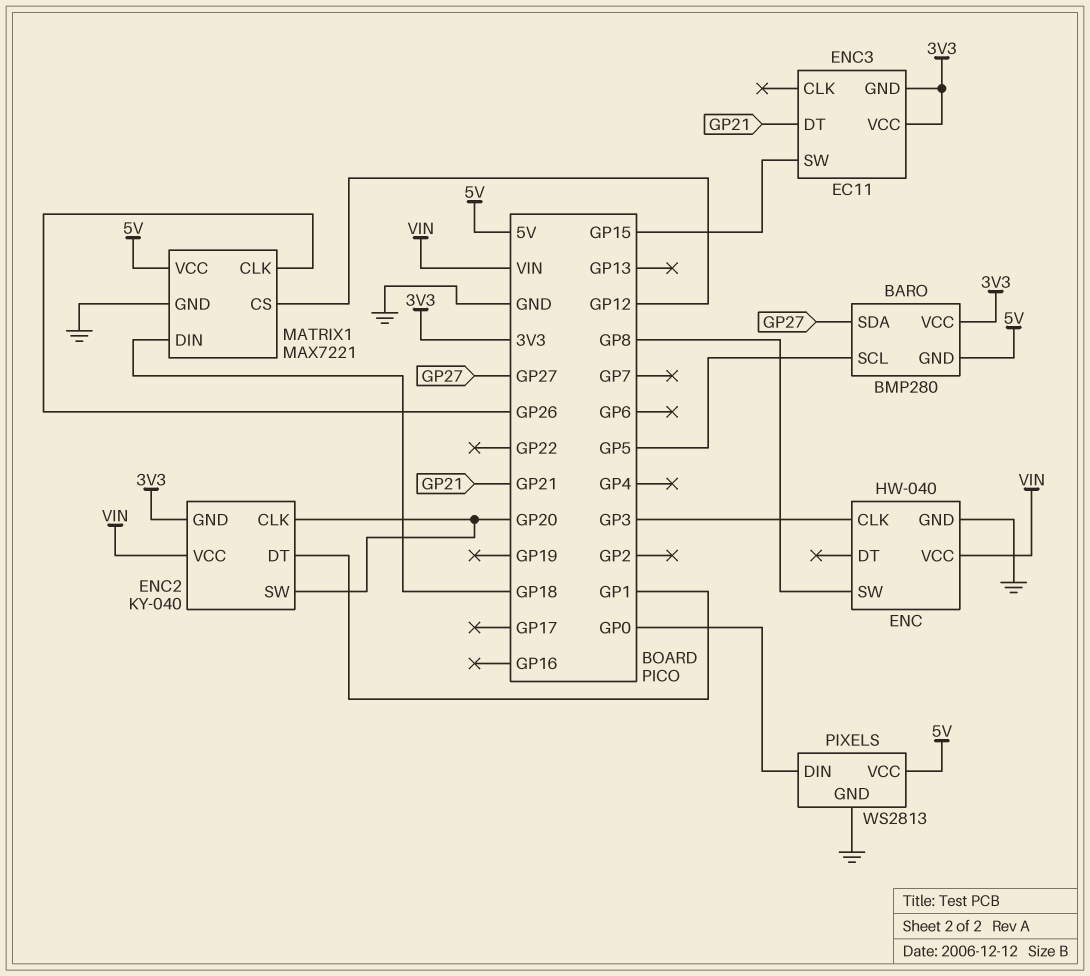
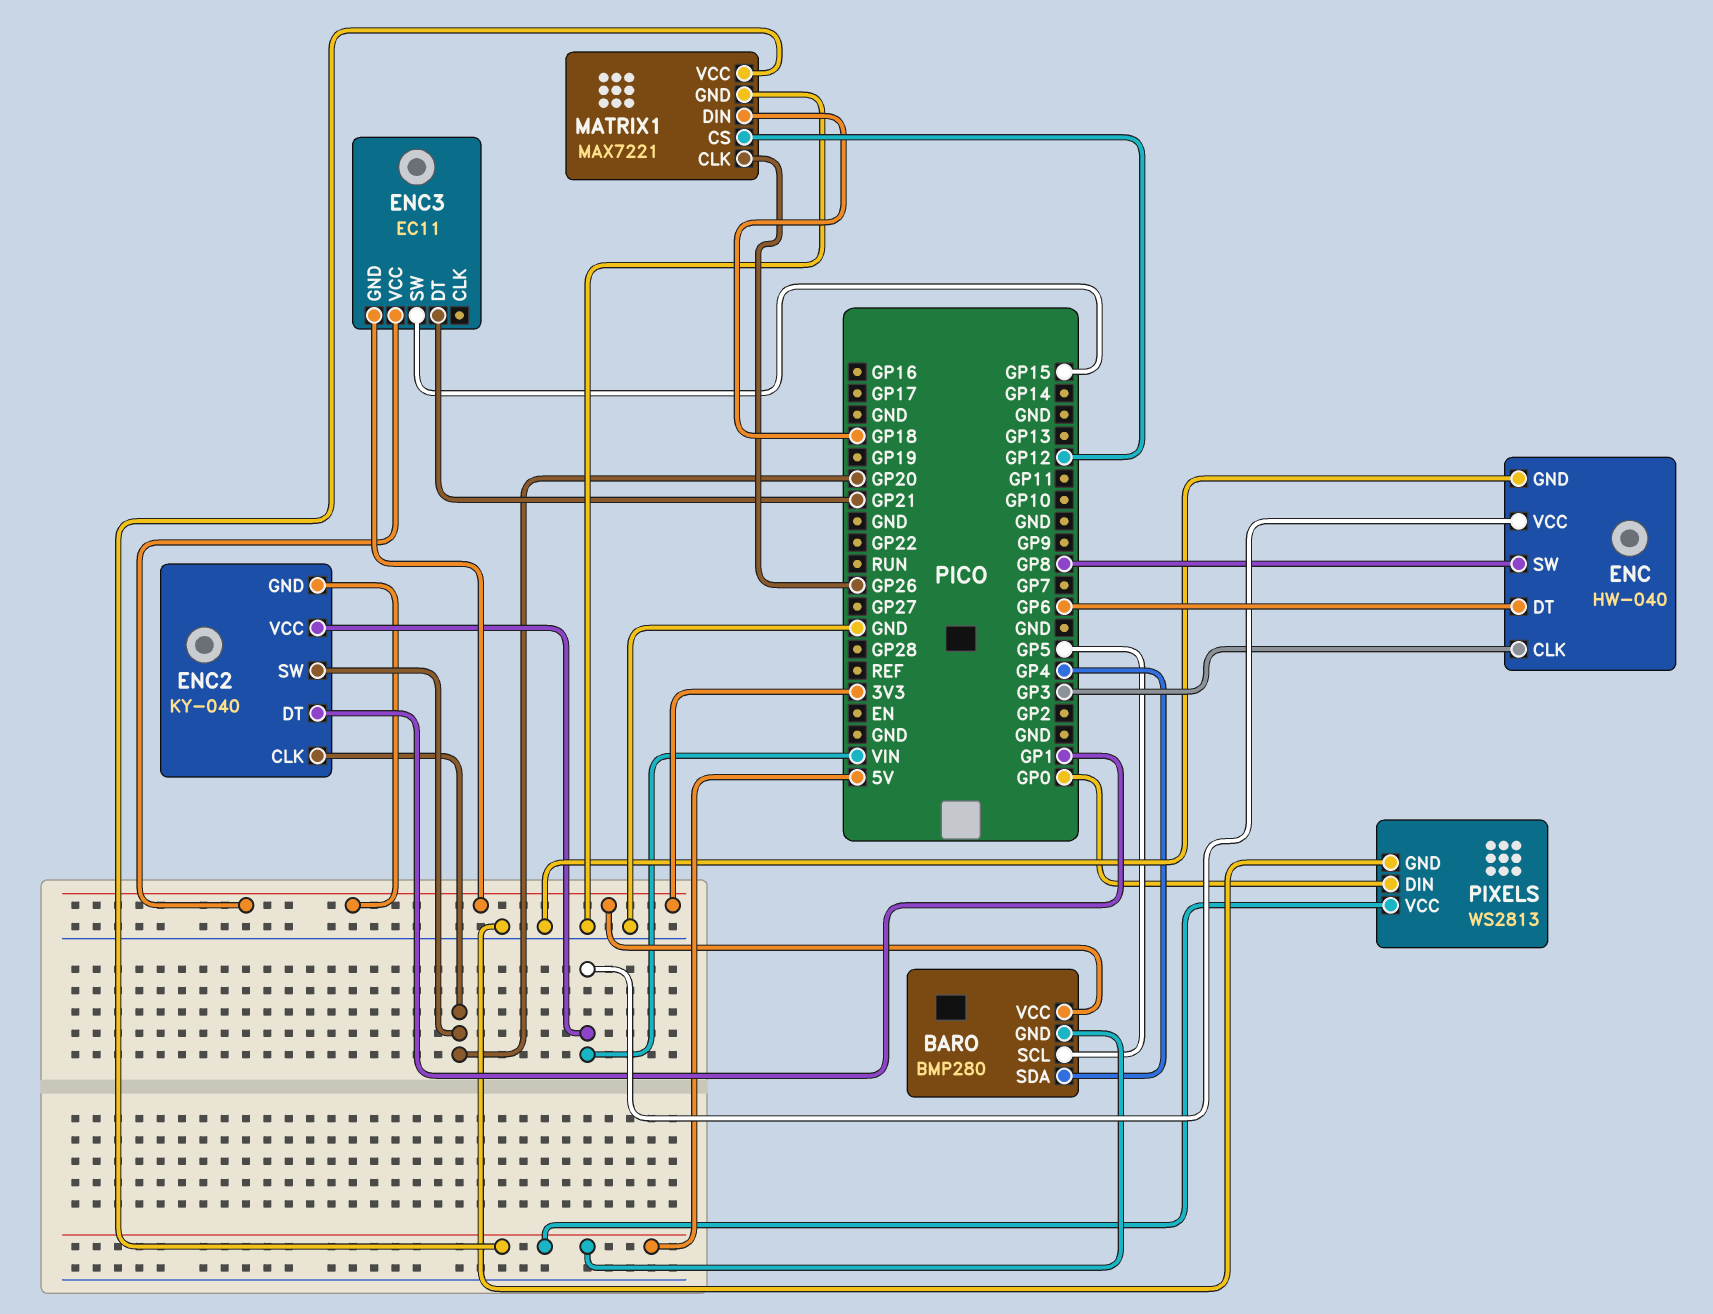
BARO pin SDA: GP27 -> GP4
ENC pin DT: none -> GP6

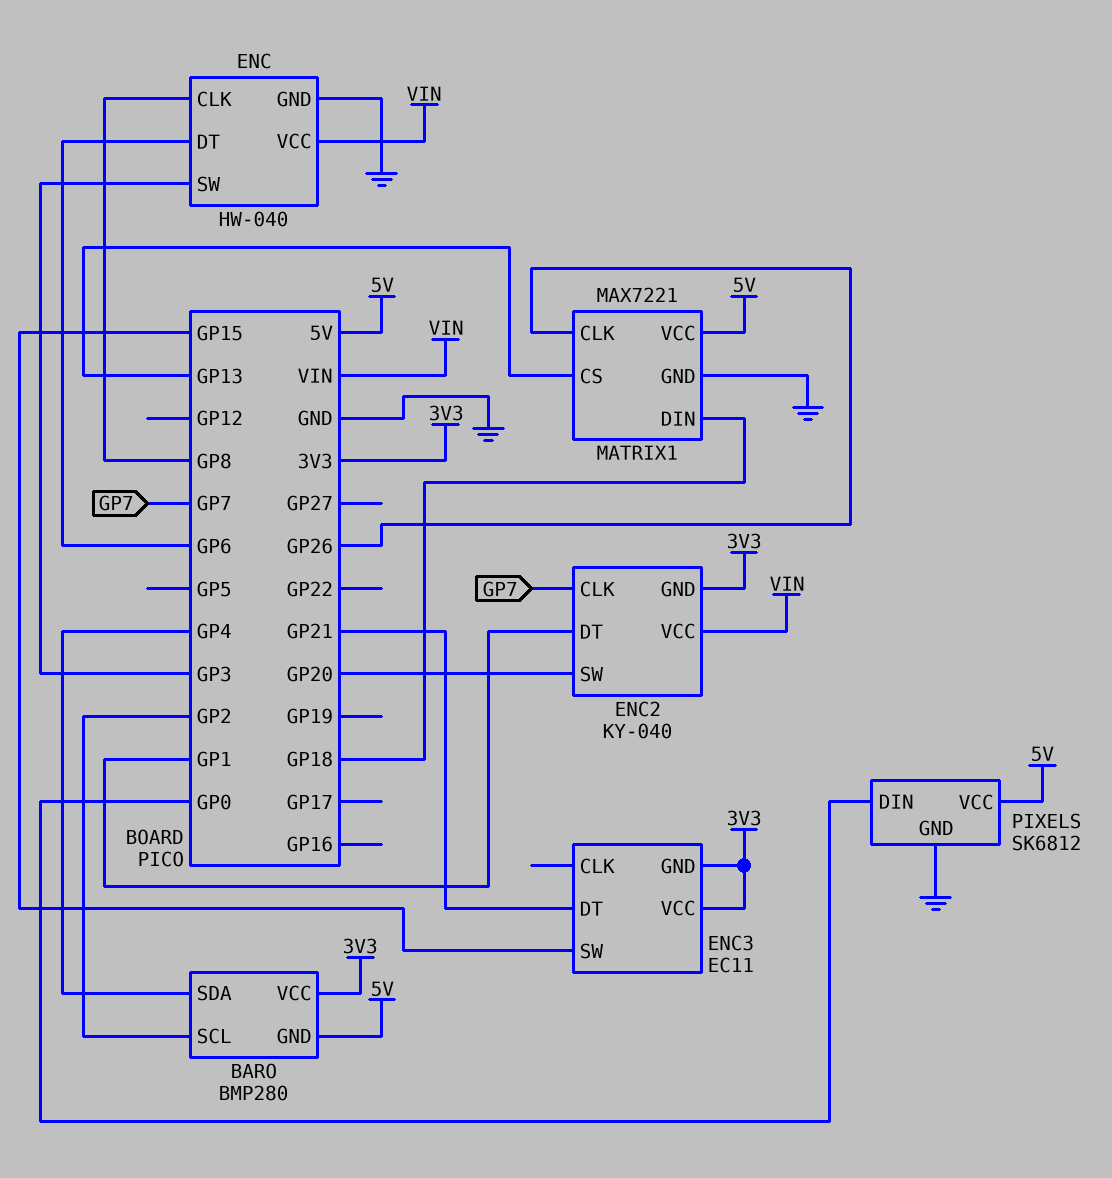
BARO pin SCL: GP5 -> GP2
ENC pin CLK: GP3 -> GP8
ENC pin SW: GP8 -> GP3
ENC2 pin CLK: GP20 -> GP7
MATRIX1 pin CS: GP12 -> GP13
PIXELS: WS2813 -> SK6812

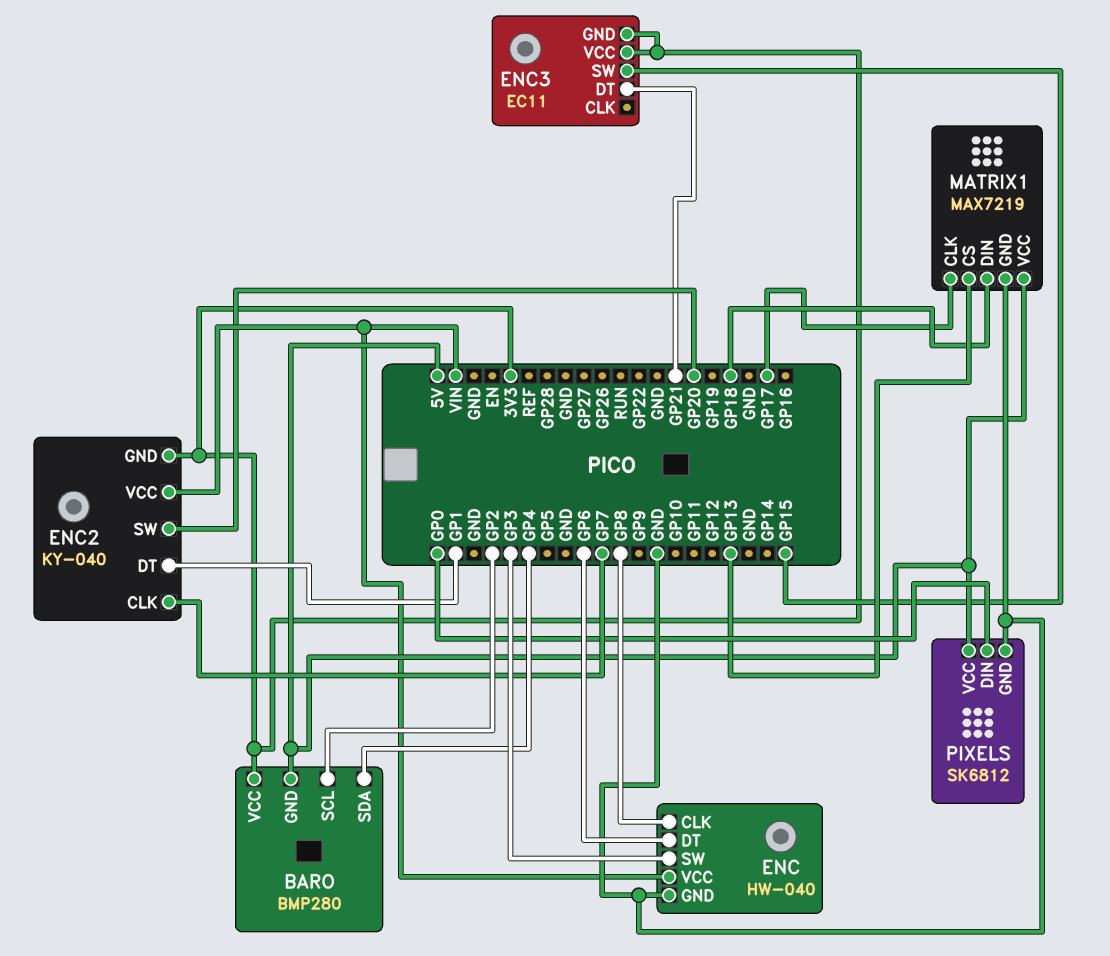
MATRIX1: MAX7221 -> MAX7219
MATRIX1 pin CLK: GP26 -> GP17

